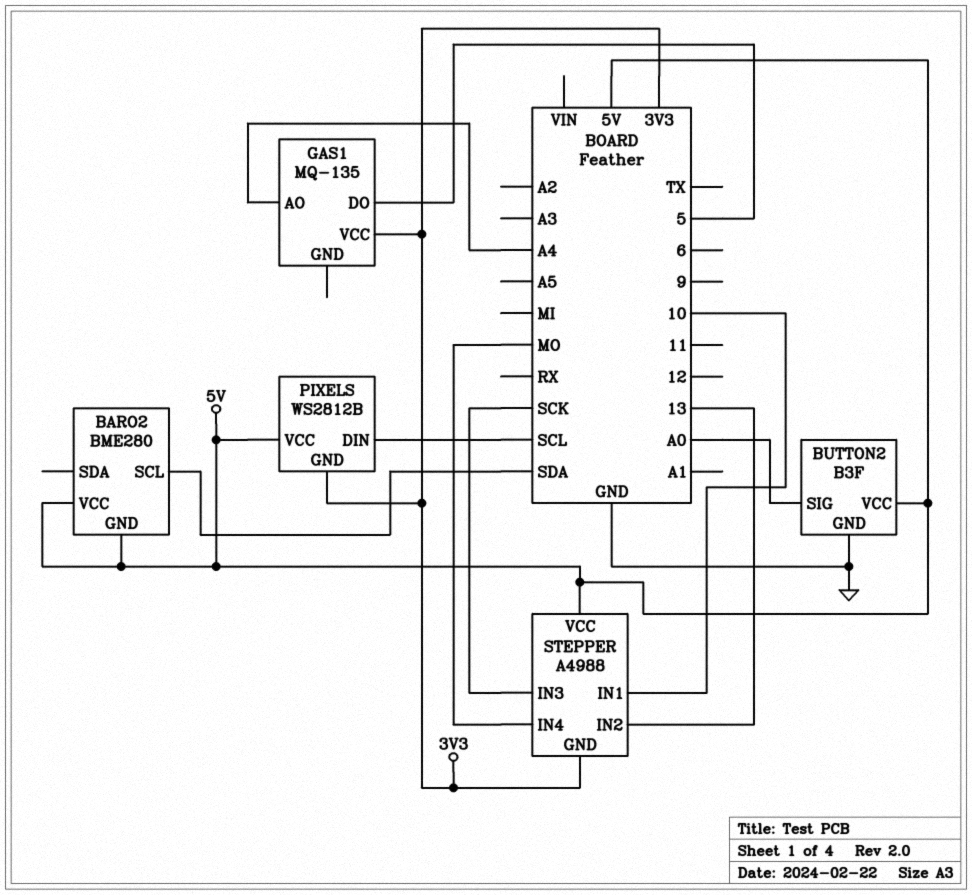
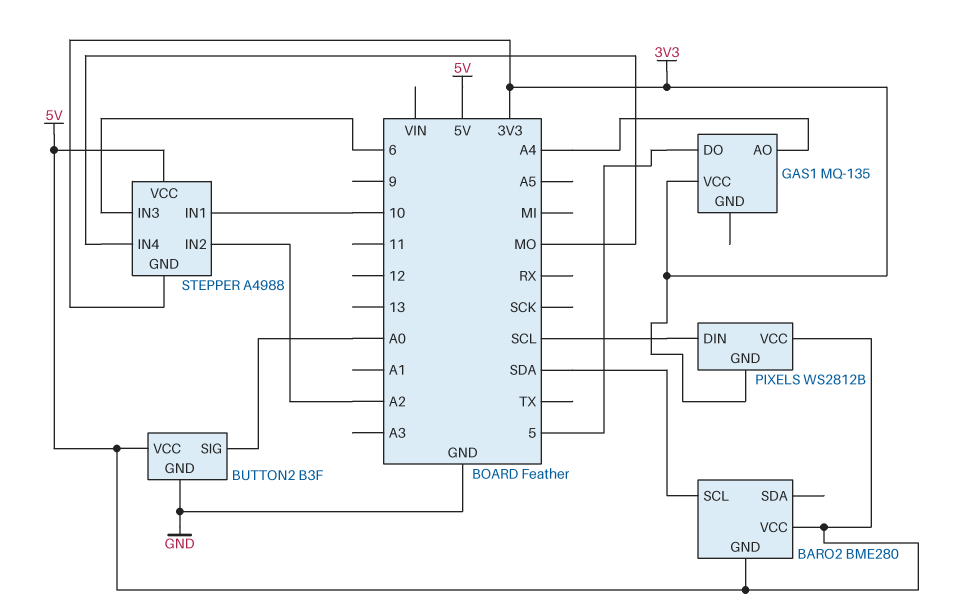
STEPPER pin IN2: 13 -> A2
STEPPER pin IN3: SCK -> 6

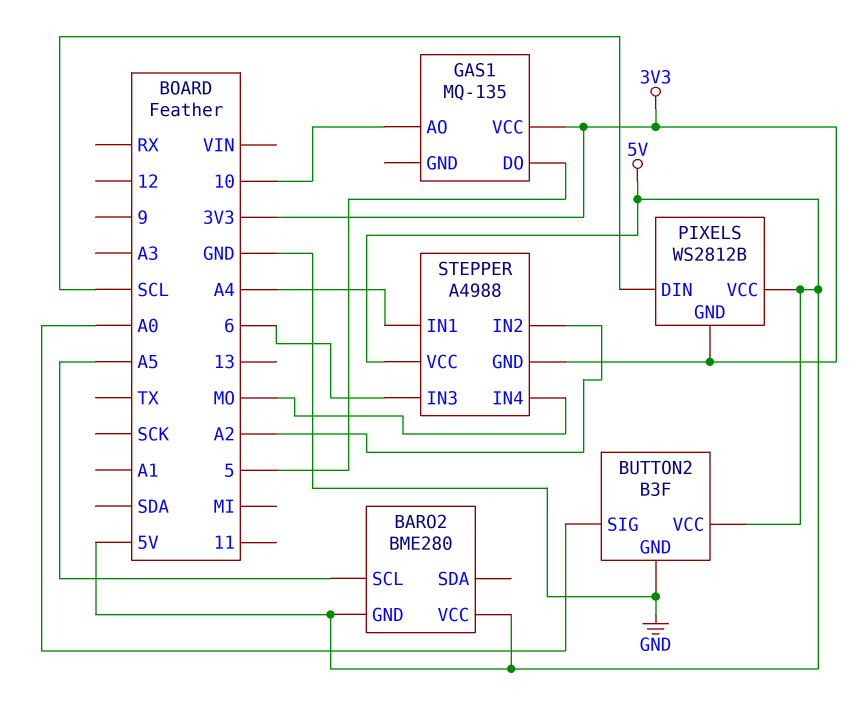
BARO2 pin SCL: SDA -> A5
GAS1 pin AO: A4 -> 10
STEPPER pin IN1: 10 -> A4

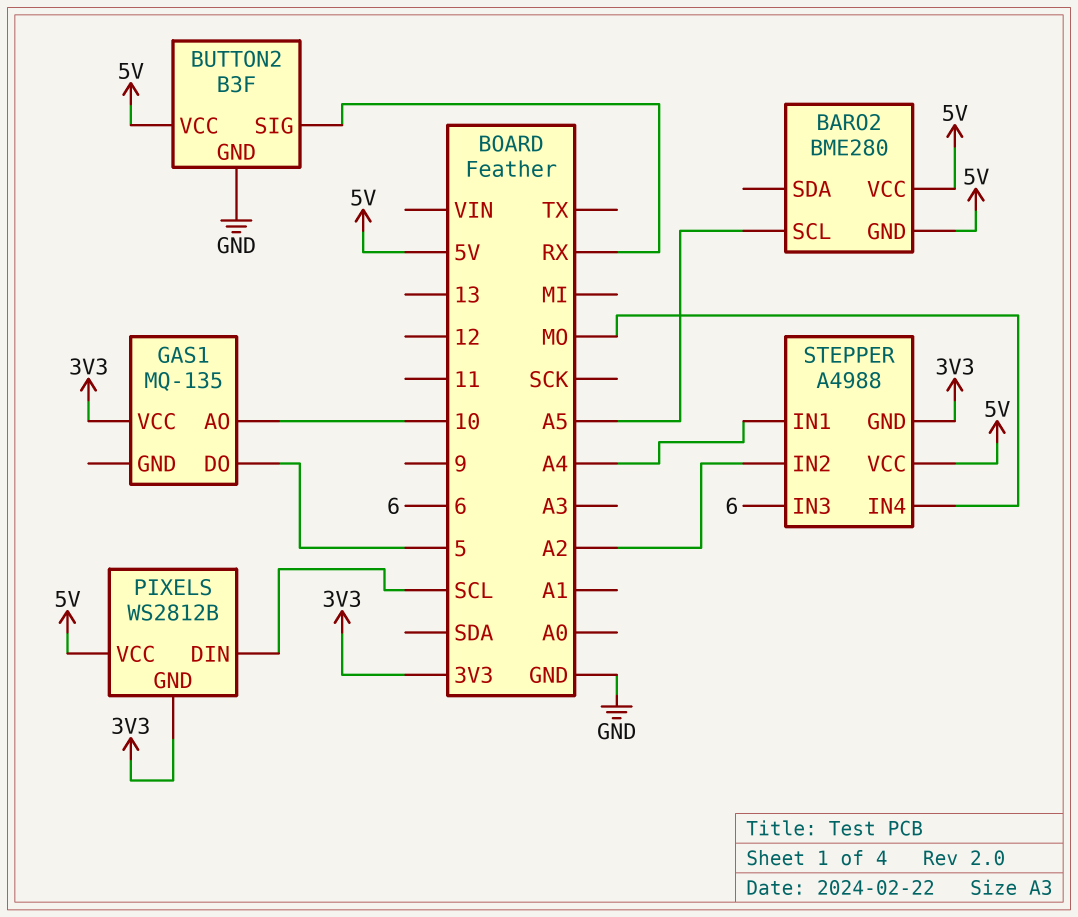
BUTTON2 pin SIG: A0 -> RX

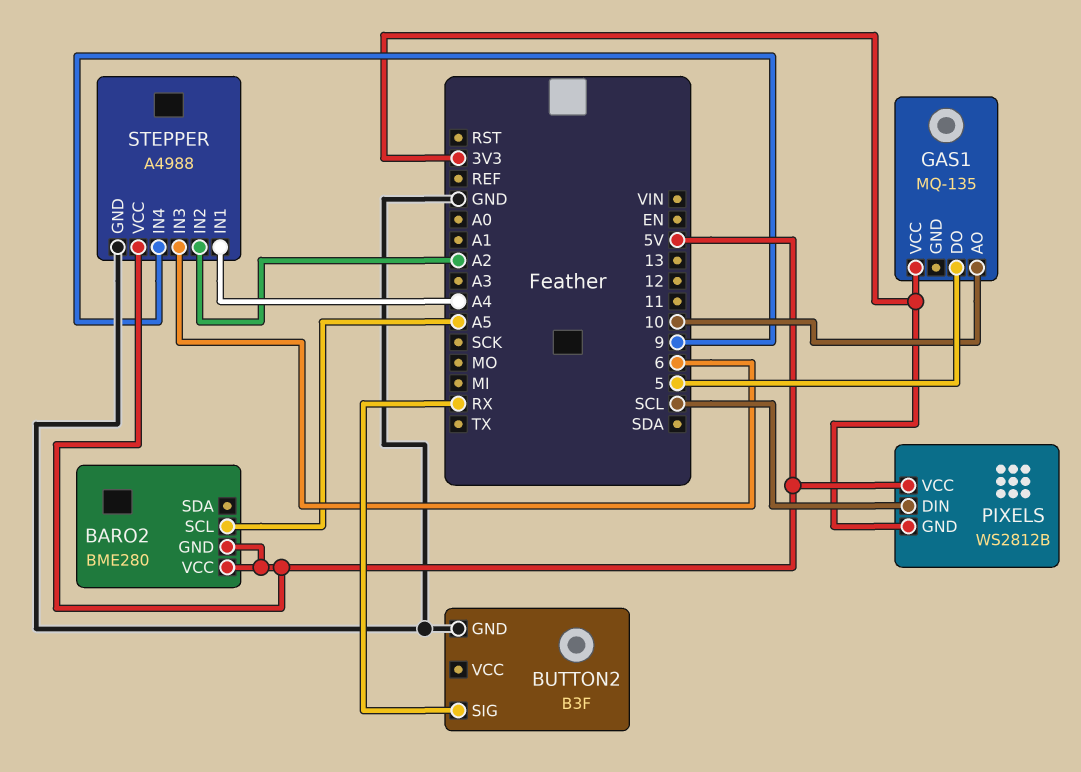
BUTTON2 pin VCC: 5V -> none
STEPPER pin GND: 3V3 -> GND
STEPPER pin IN4: MO -> 9

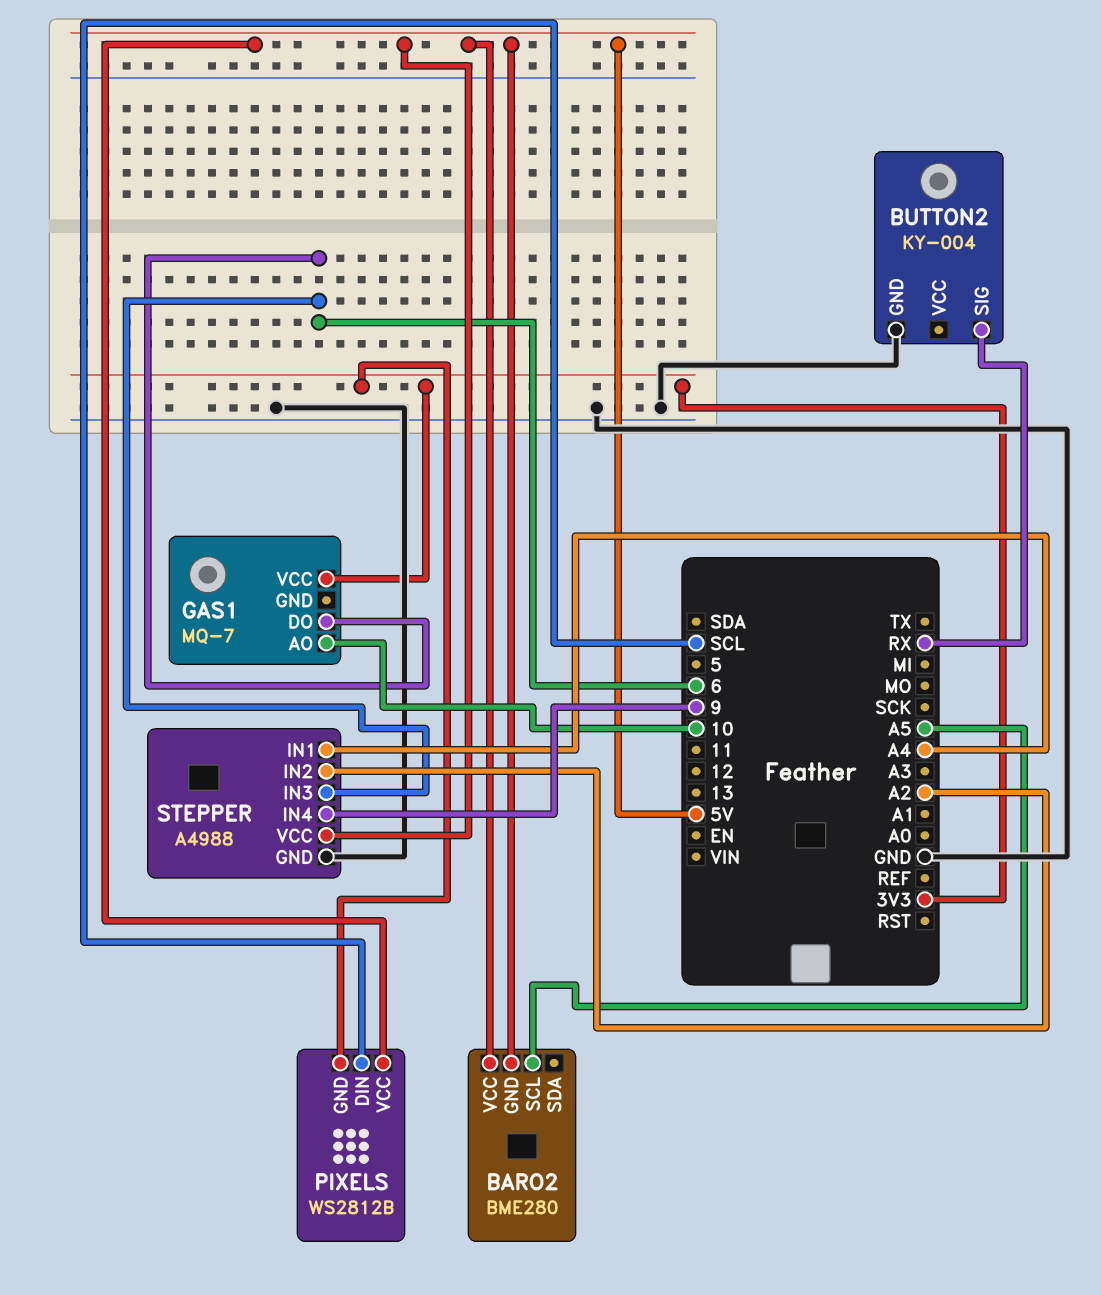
BUTTON2: B3F -> KY-004
GAS1: MQ-135 -> MQ-7
GAS1 pin DO: 5 -> 6

